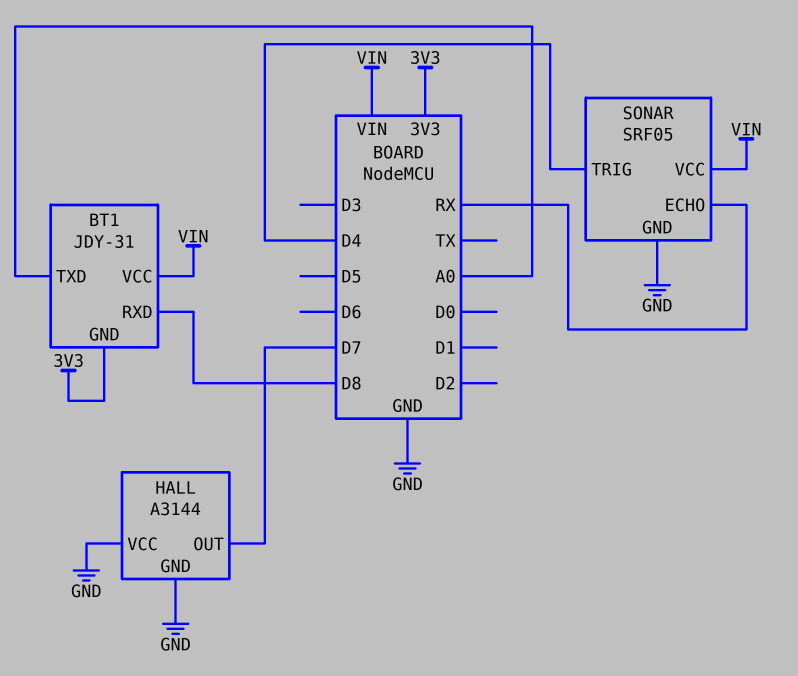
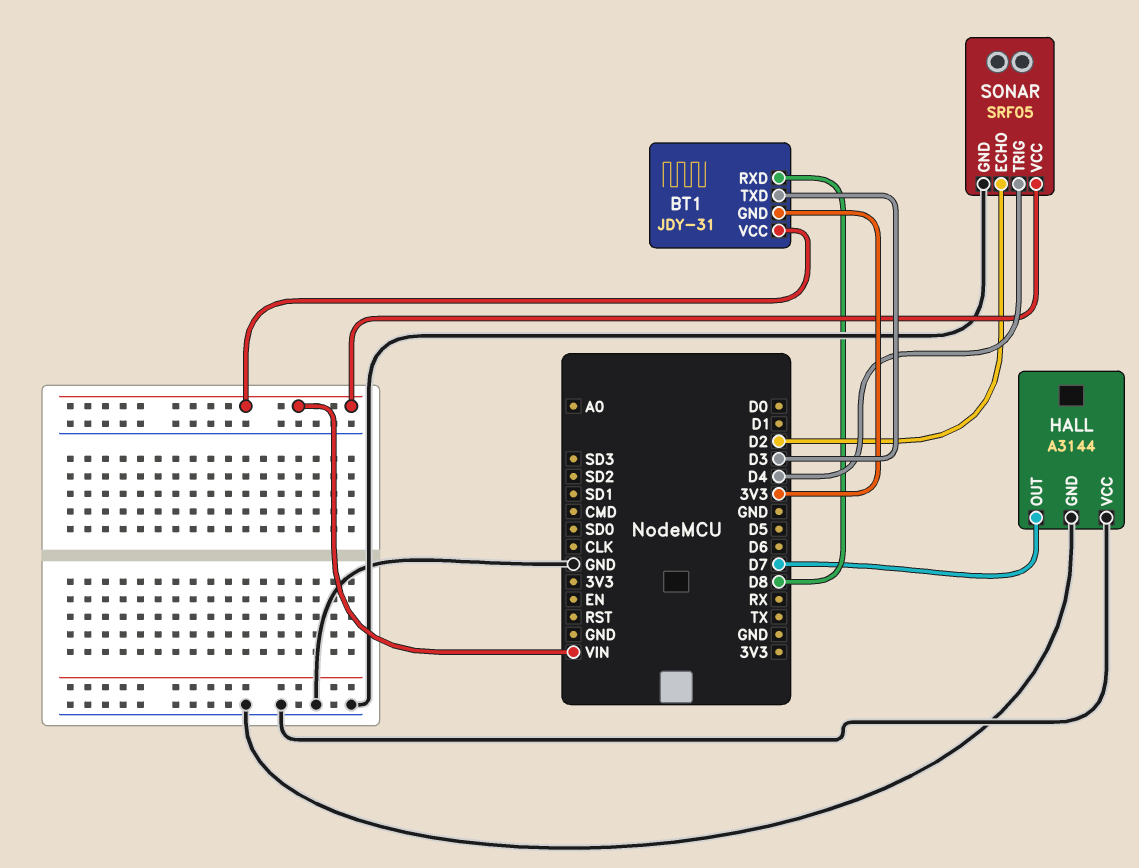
BT1 pin TXD: A0 -> D3
SONAR pin ECHO: RX -> D2

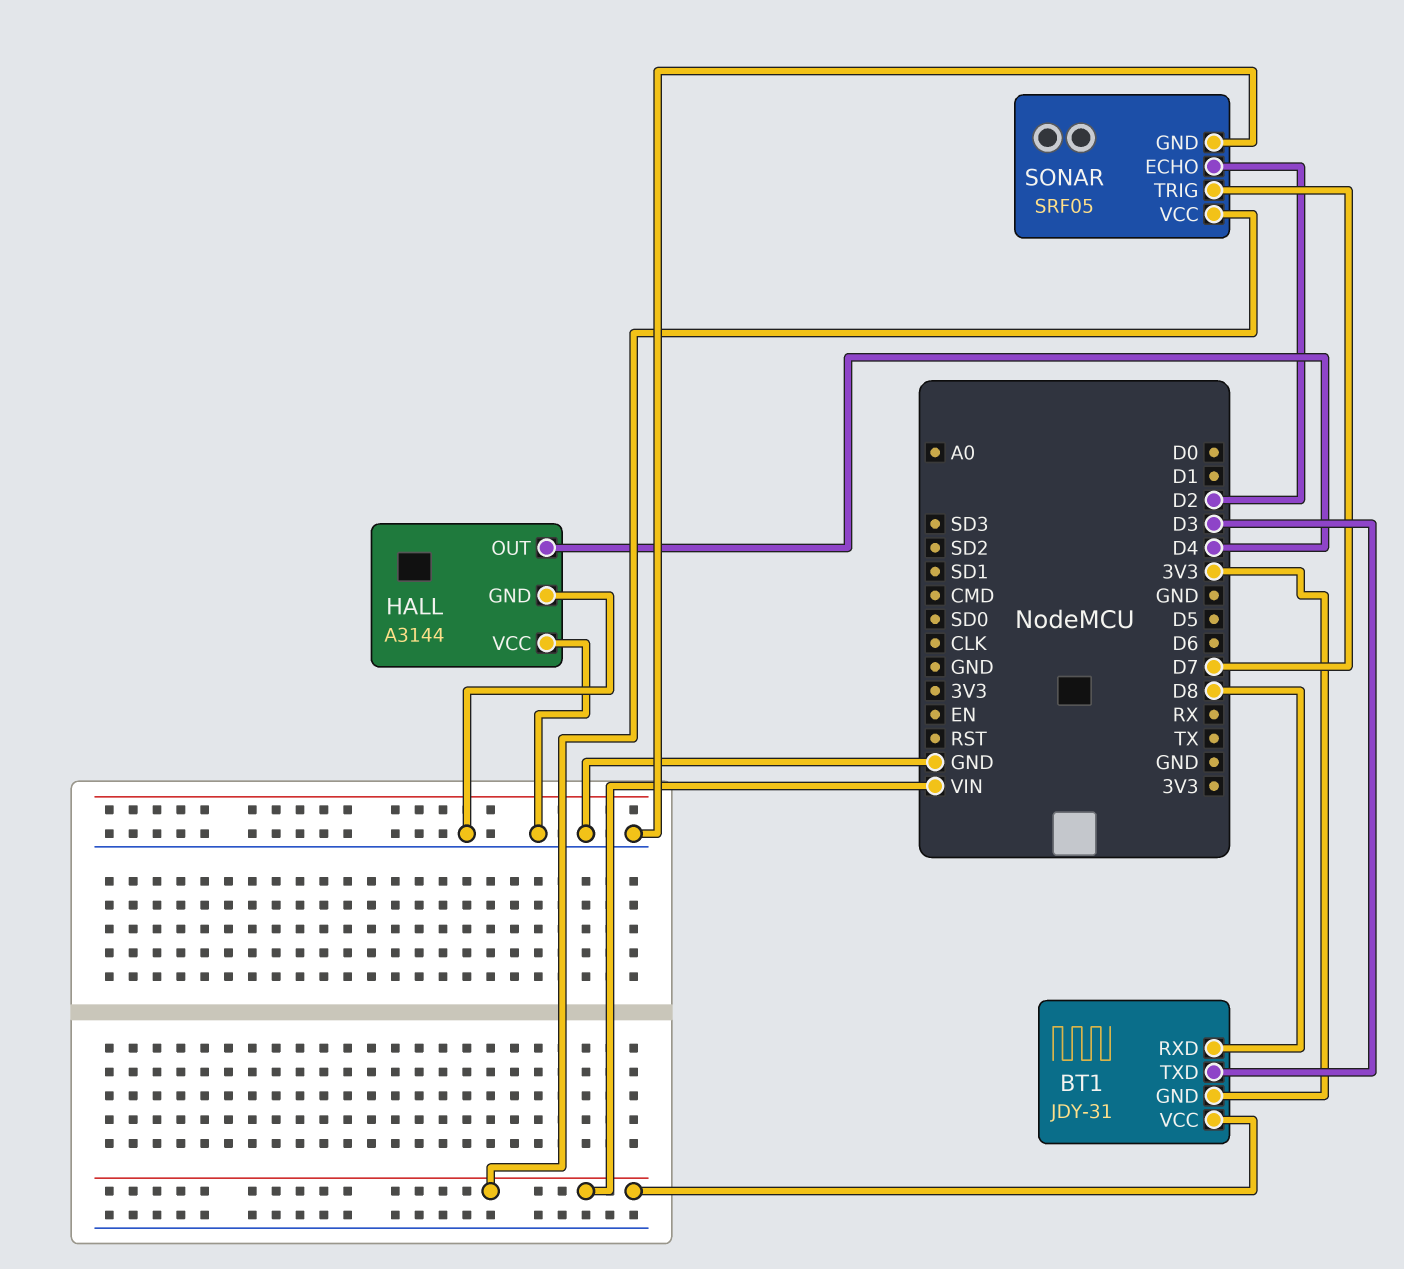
HALL pin OUT: D7 -> D4
SONAR pin TRIG: D4 -> D7

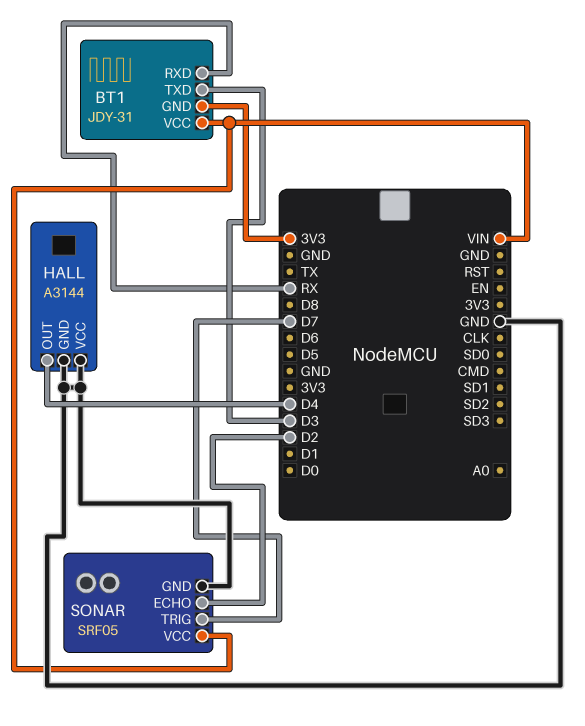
BT1 pin RXD: D8 -> RX

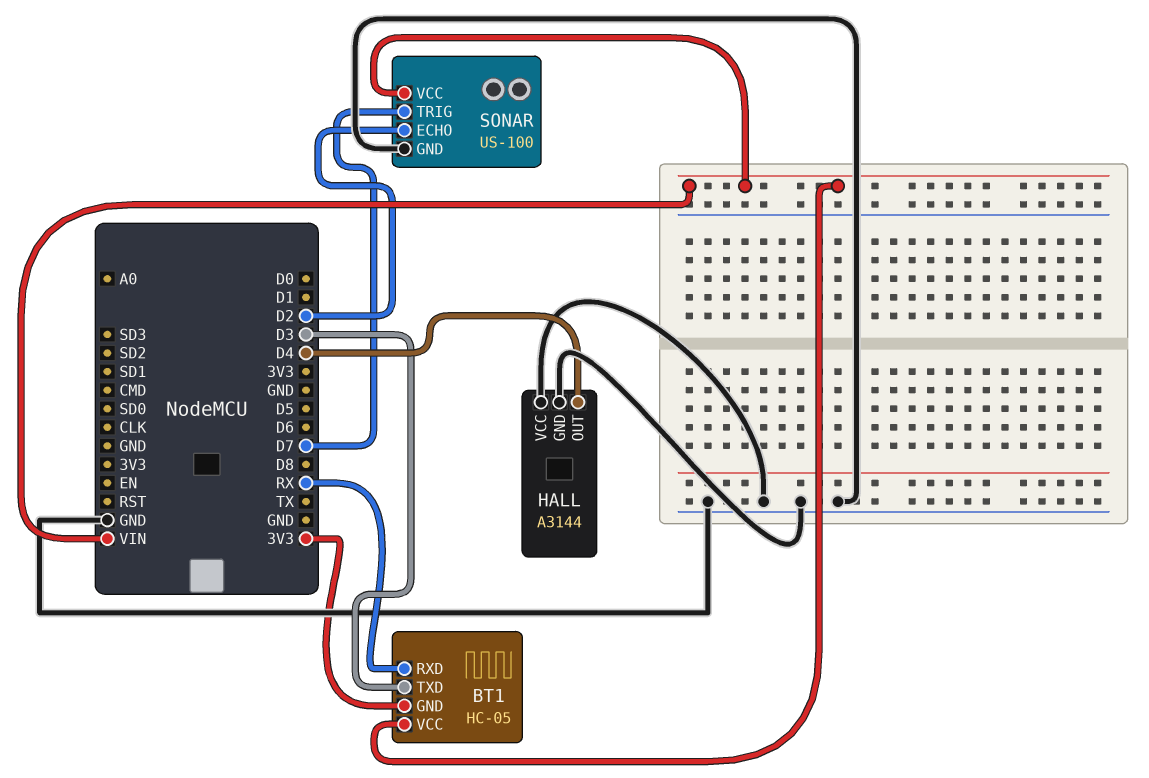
BT1: JDY-31 -> HC-05
SONAR: SRF05 -> US-100

